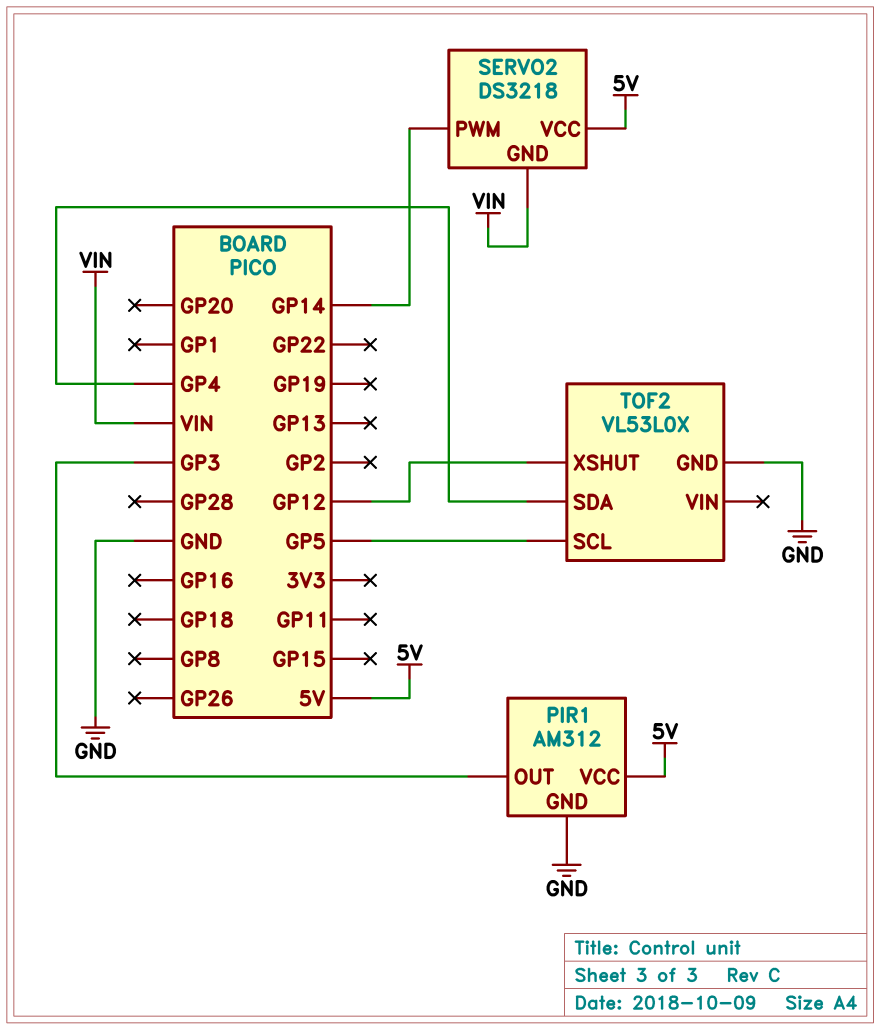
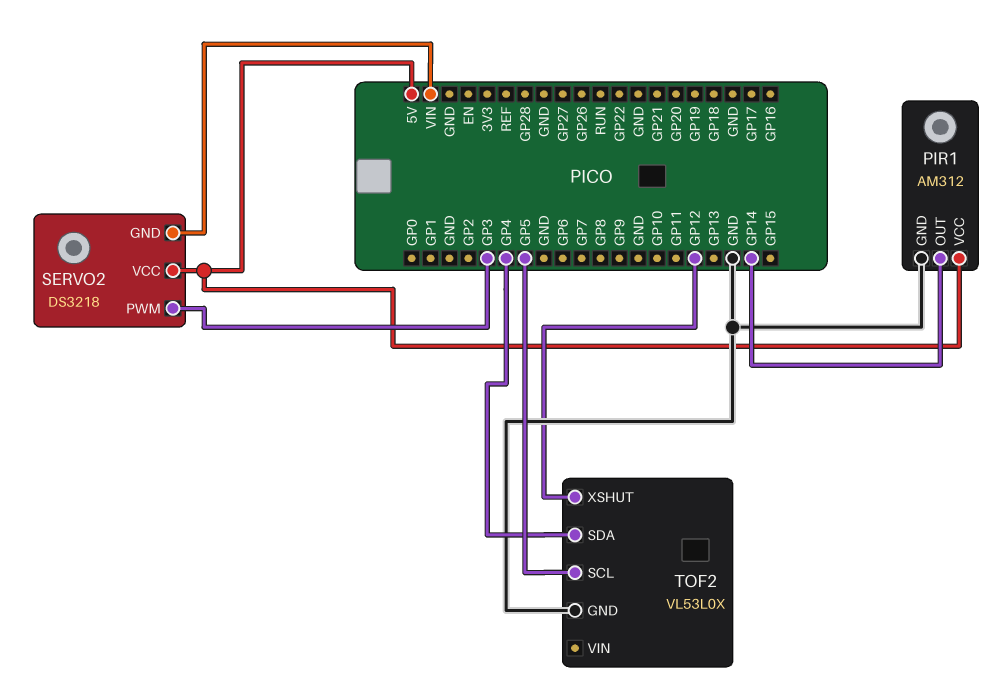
PIR1 pin OUT: GP3 -> GP14
SERVO2 pin PWM: GP14 -> GP3

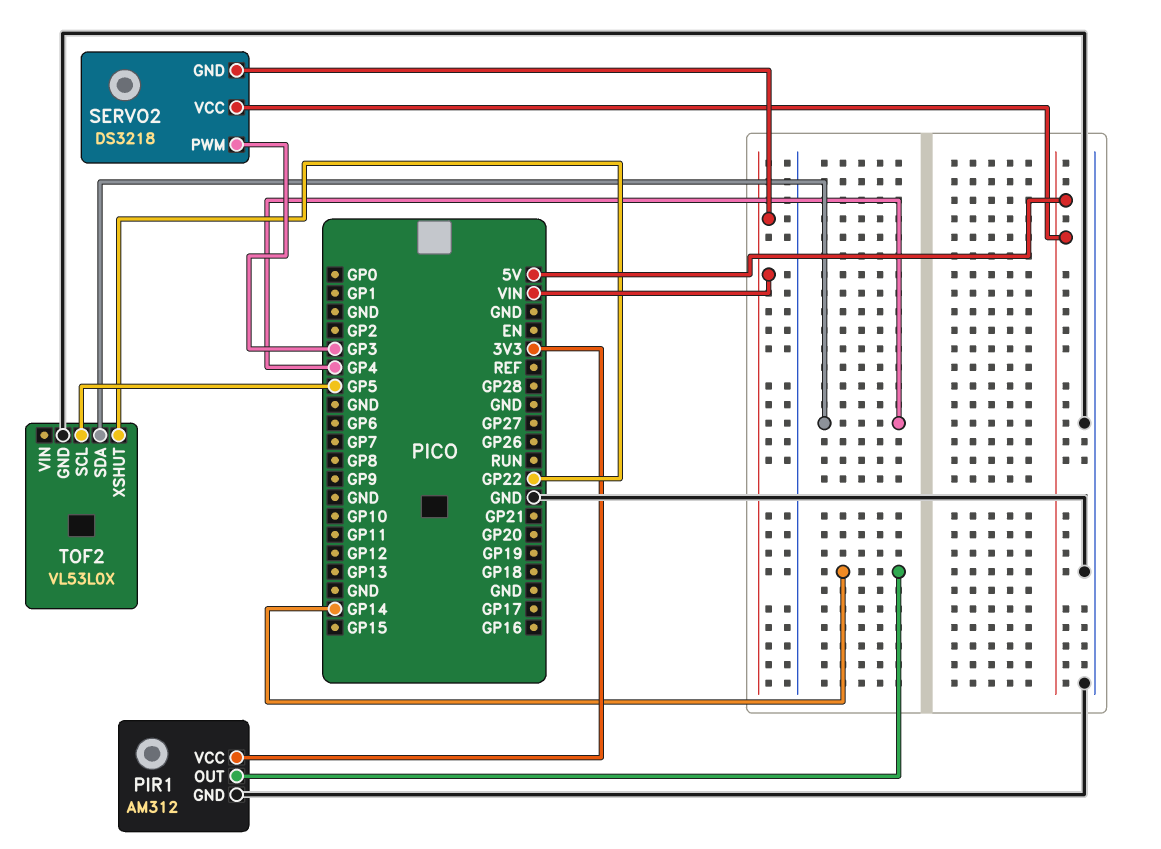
PIR1 pin VCC: 5V -> 3V3
TOF2 pin XSHUT: GP12 -> GP22

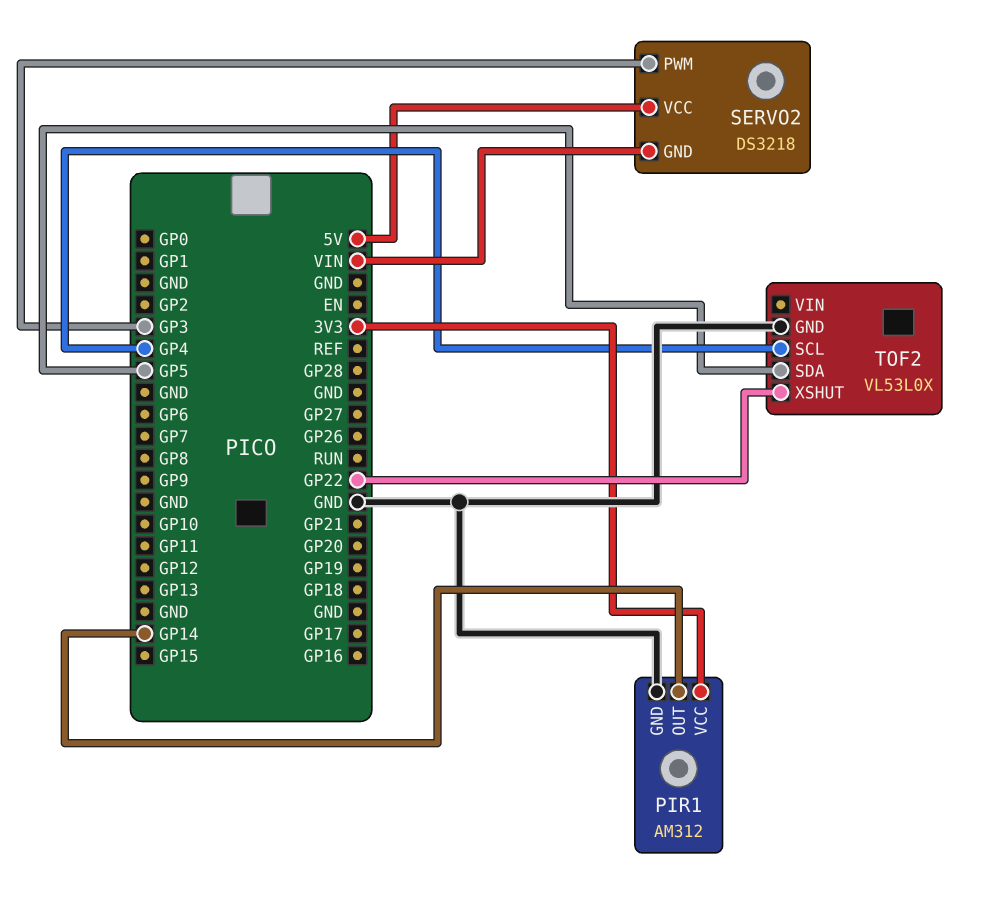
TOF2 pin SCL: GP5 -> GP4
TOF2 pin SDA: GP4 -> GP5

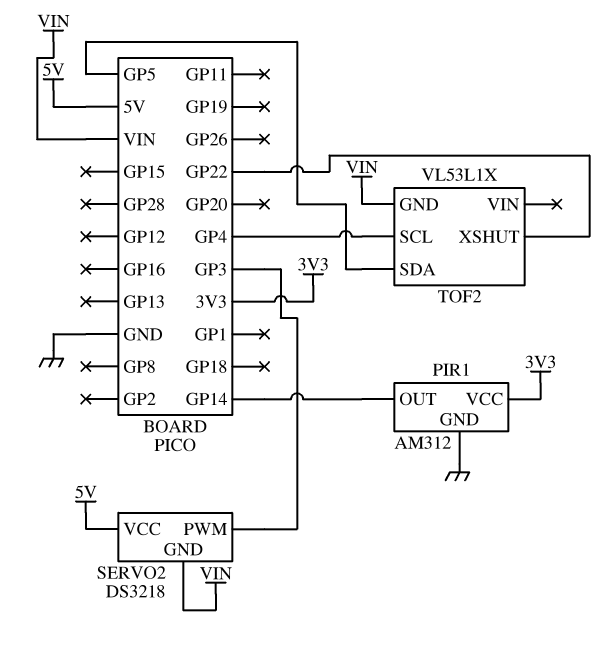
TOF2: VL53L0X -> VL53L1X
TOF2 pin GND: GND -> VIN

